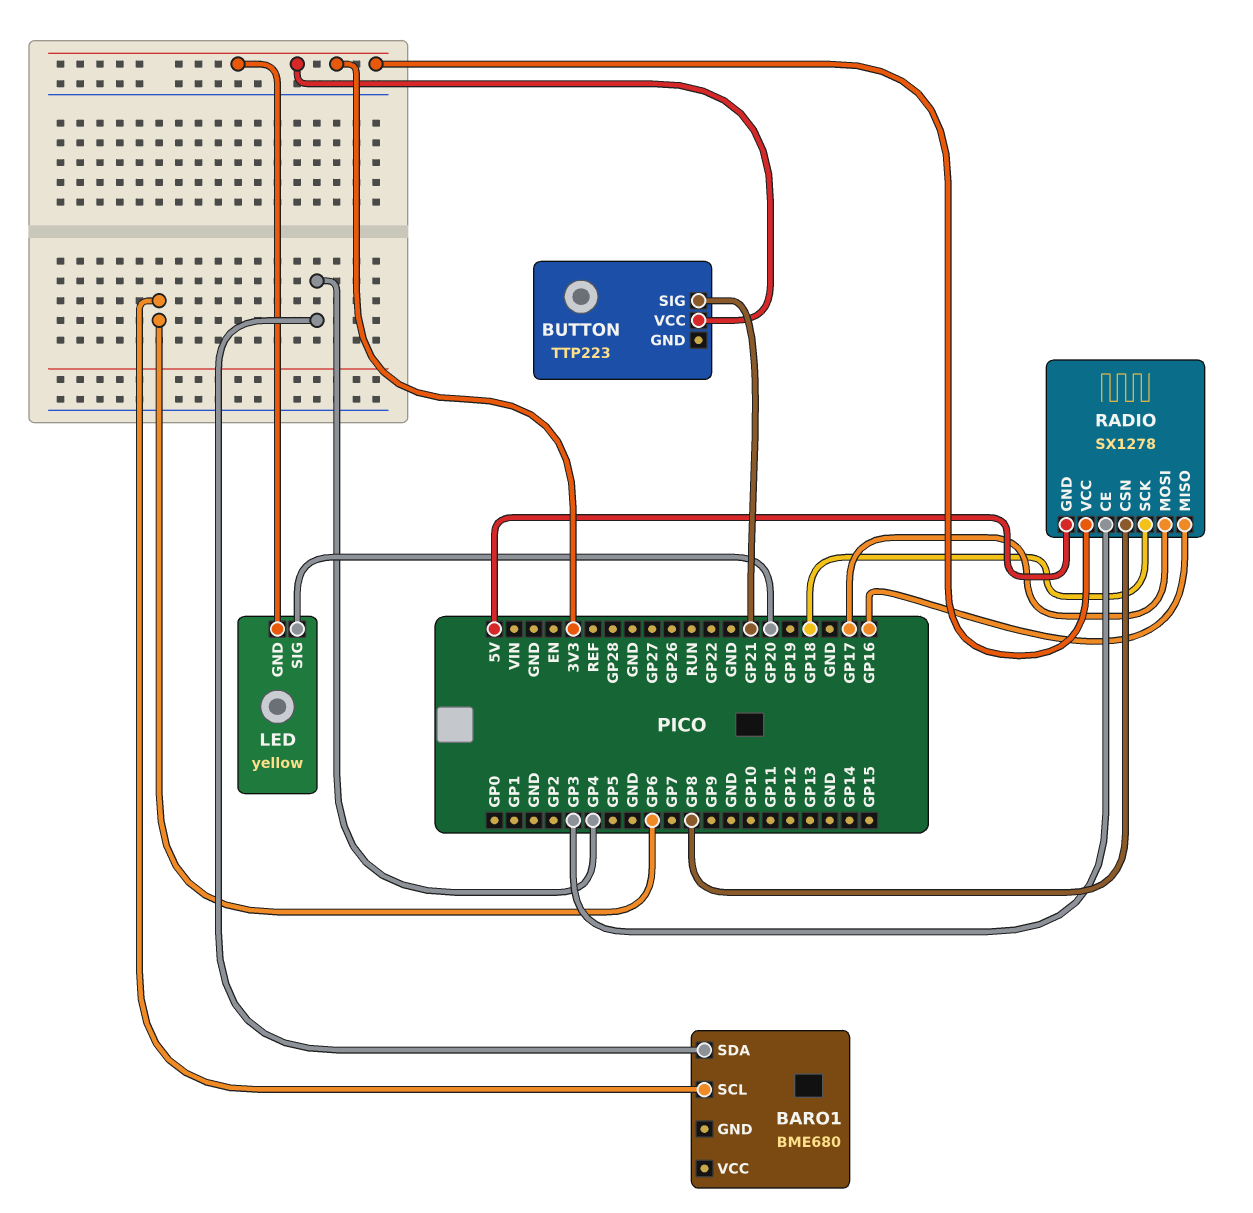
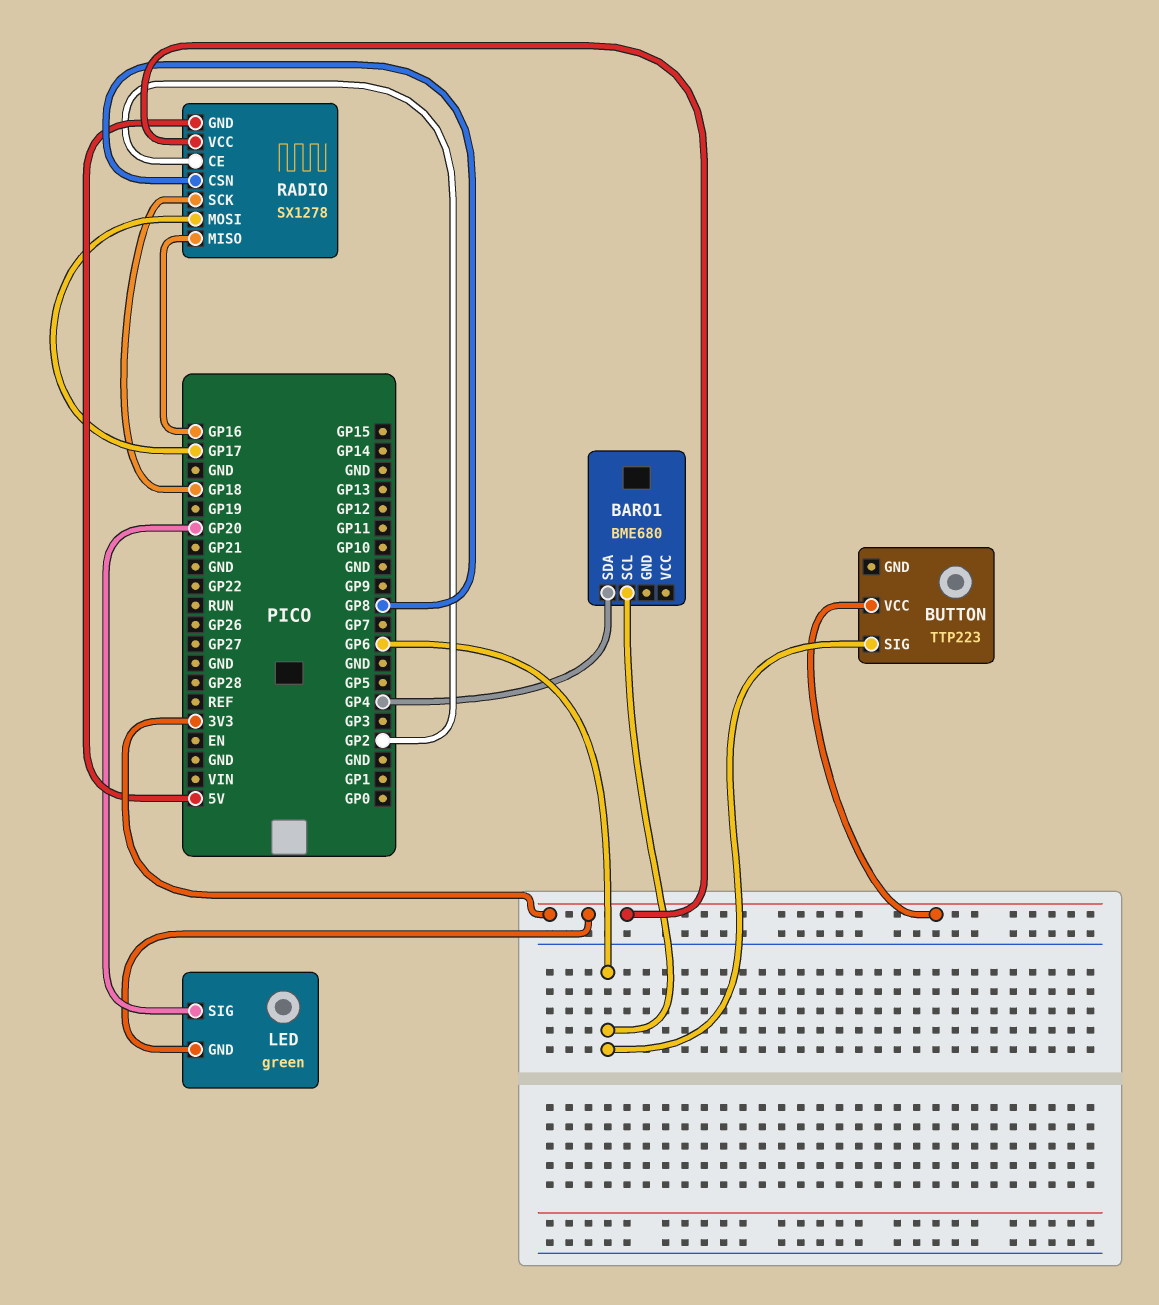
BUTTON pin SIG: GP21 -> GP6
LED: yellow -> green
RADIO pin CE: GP3 -> GP2

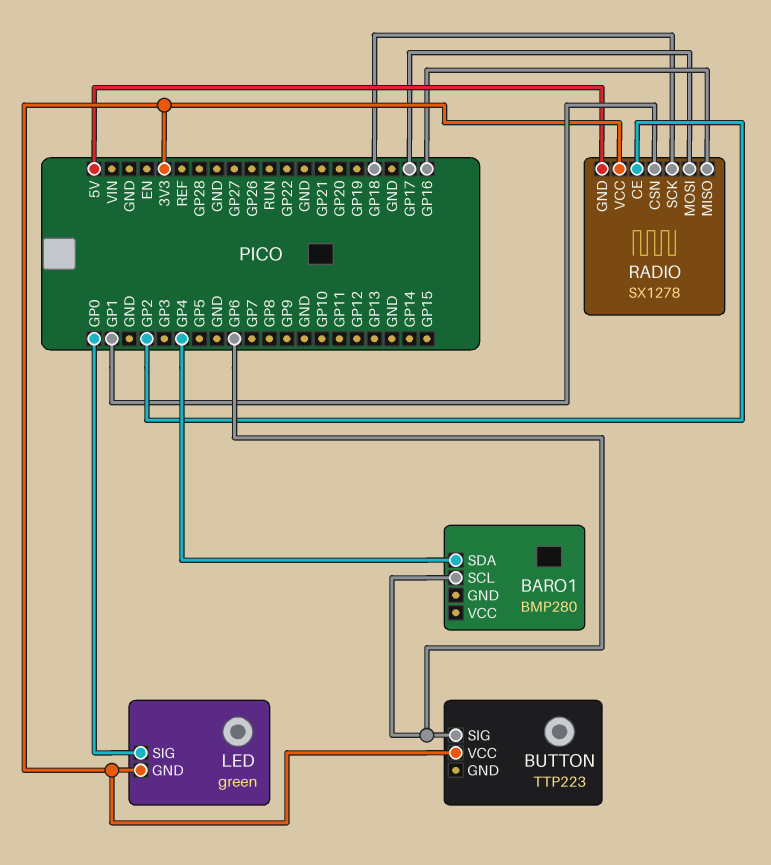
BARO1: BME680 -> BMP280
LED pin SIG: GP20 -> GP0
RADIO pin CSN: GP8 -> GP1

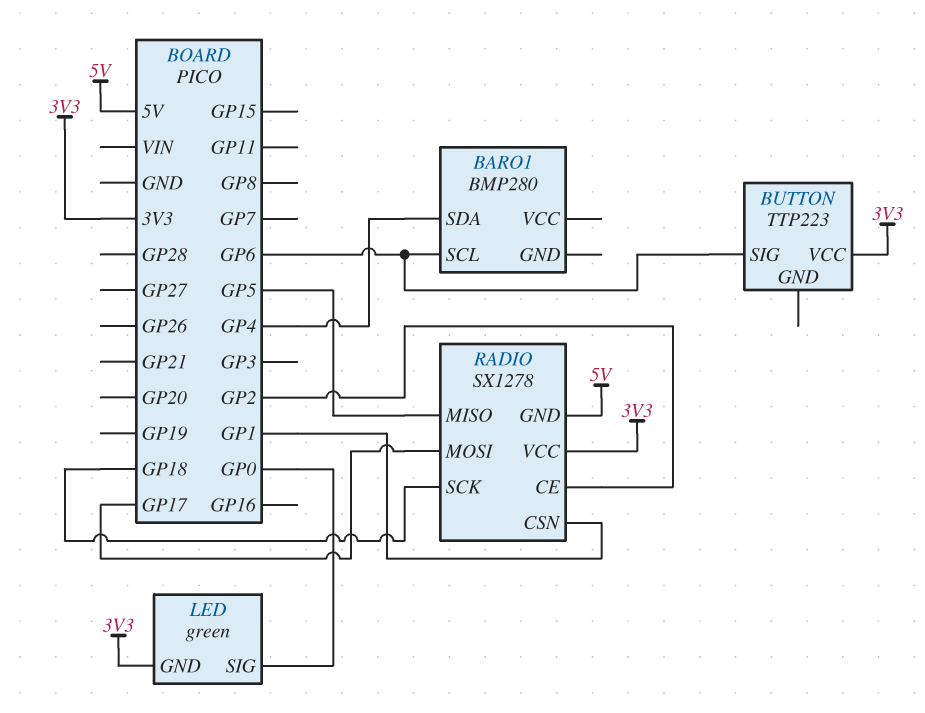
RADIO pin MISO: GP16 -> GP5

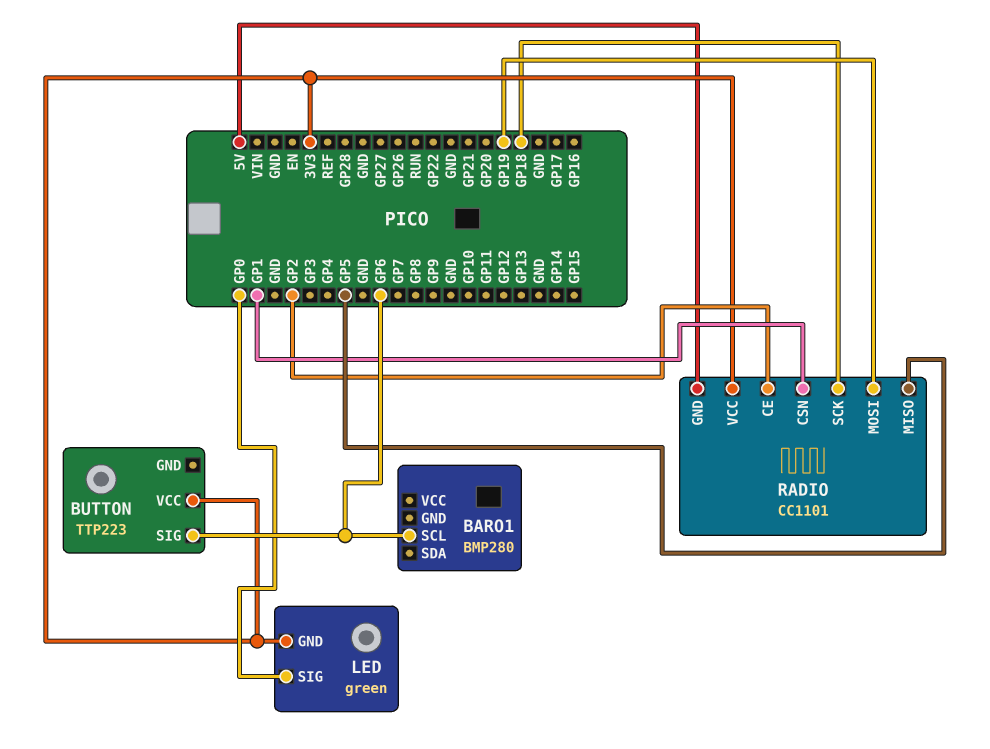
BARO1 pin SDA: GP4 -> none
RADIO: SX1278 -> CC1101
RADIO pin MOSI: GP17 -> GP19

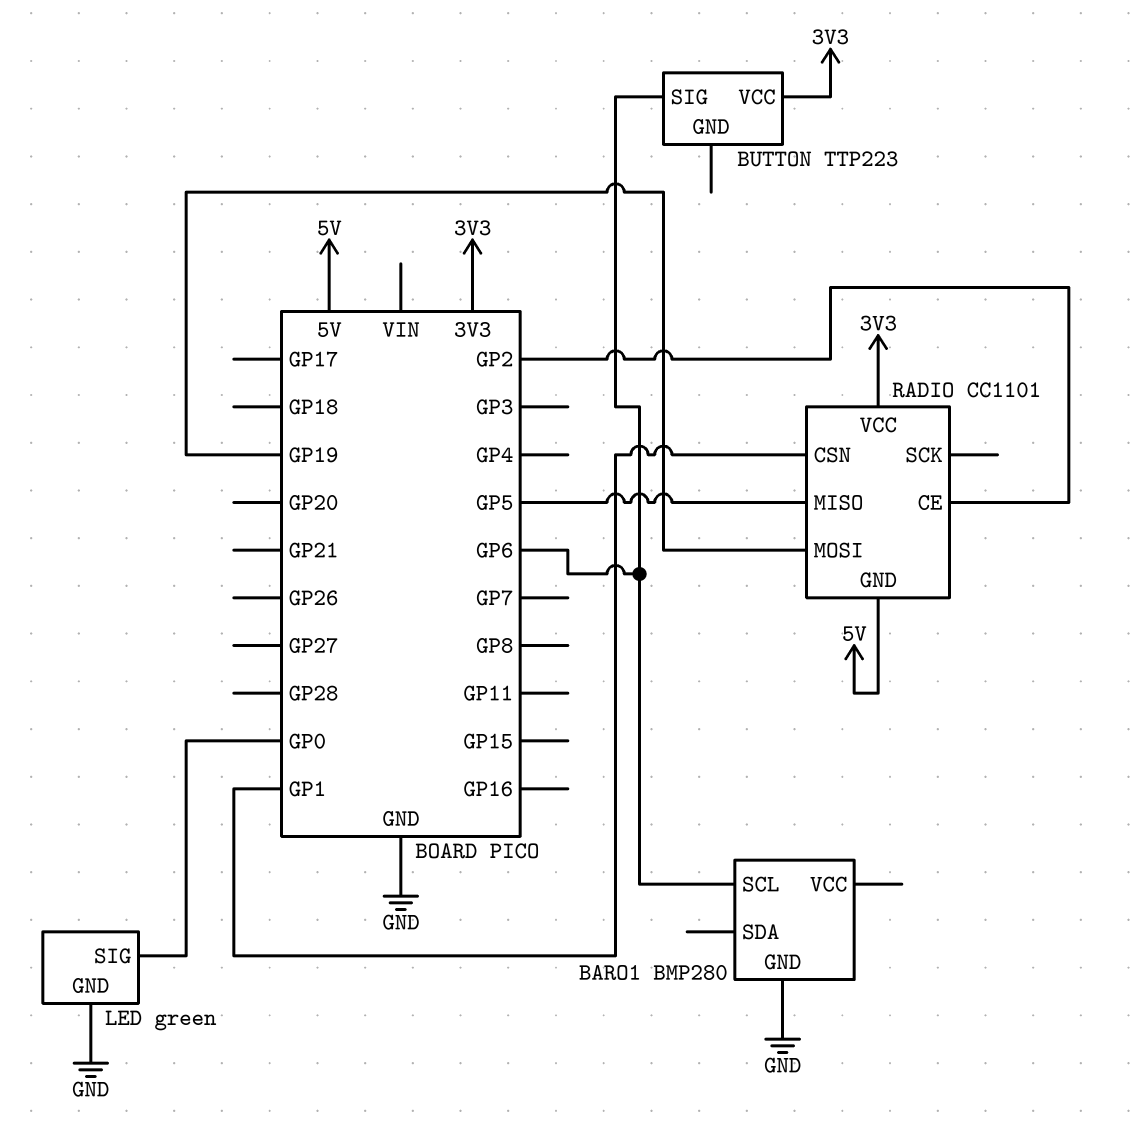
BARO1 pin GND: none -> GND
LED pin GND: 3V3 -> GND
RADIO pin SCK: GP18 -> none

